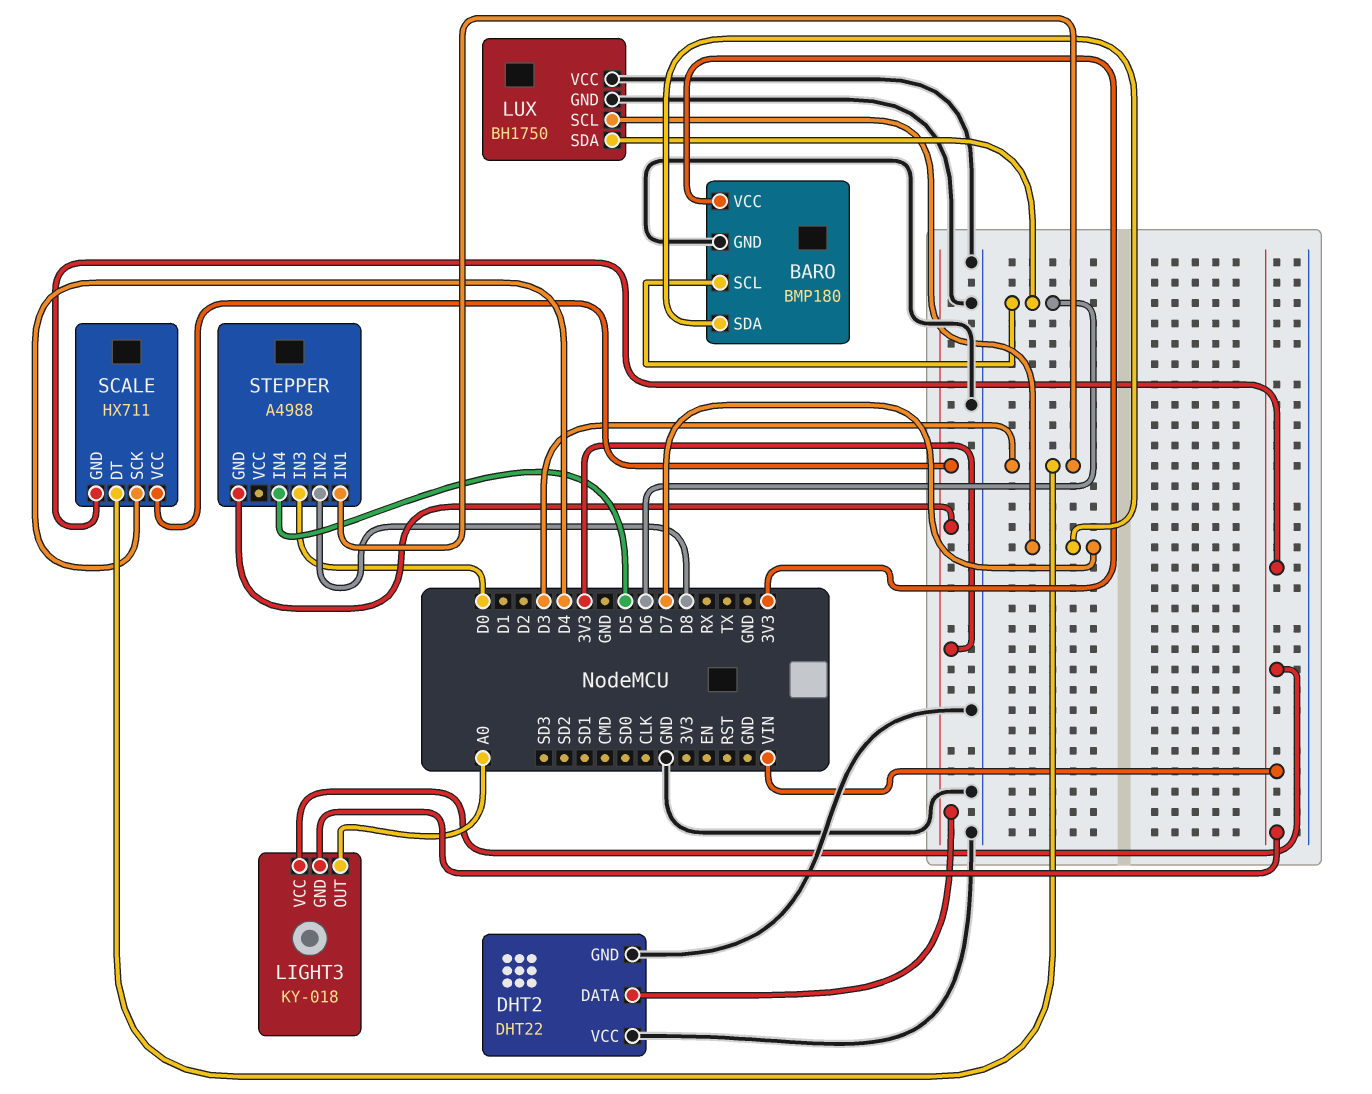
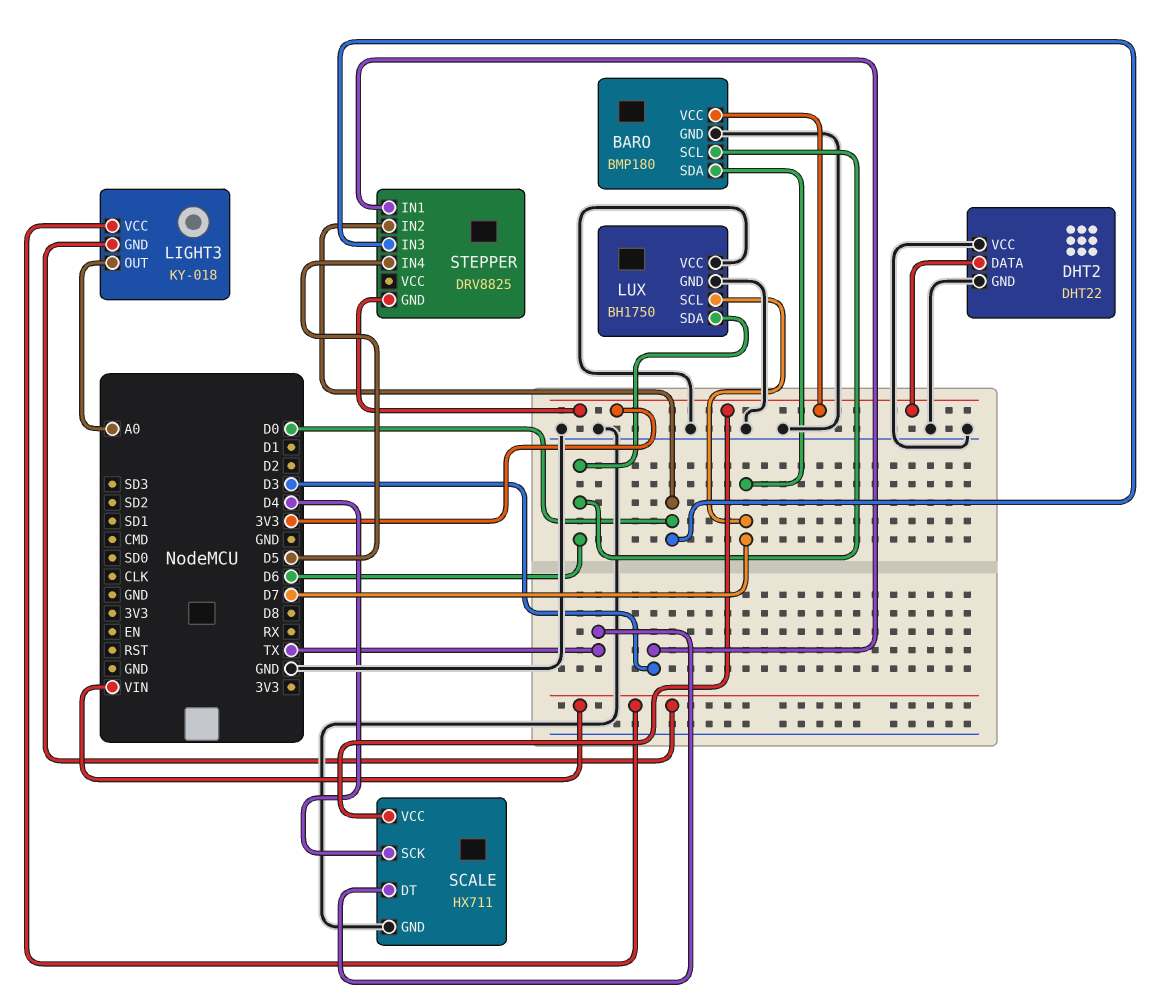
SCALE pin DT: D3 -> TX
SCALE pin GND: VIN -> GND
STEPPER: A4988 -> DRV8825
STEPPER pin IN2: D8 -> D0

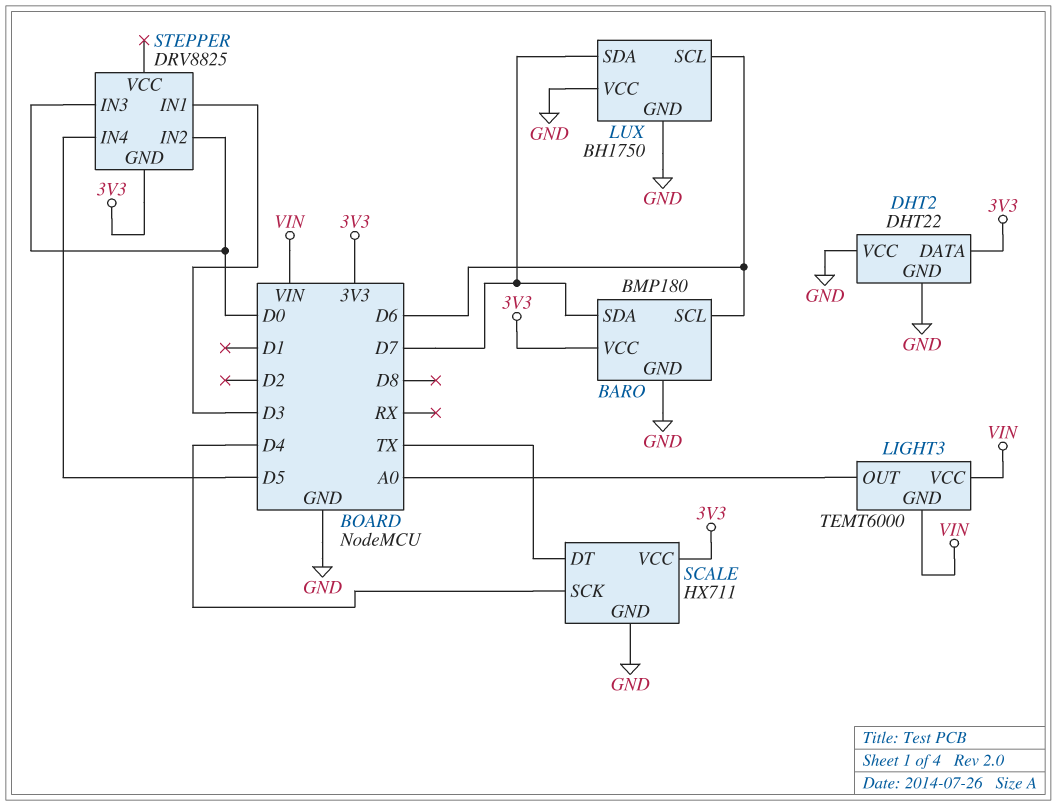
LIGHT3: KY-018 -> TEMT6000
LUX pin SCL: D7 -> D6
LUX pin SDA: D6 -> D7

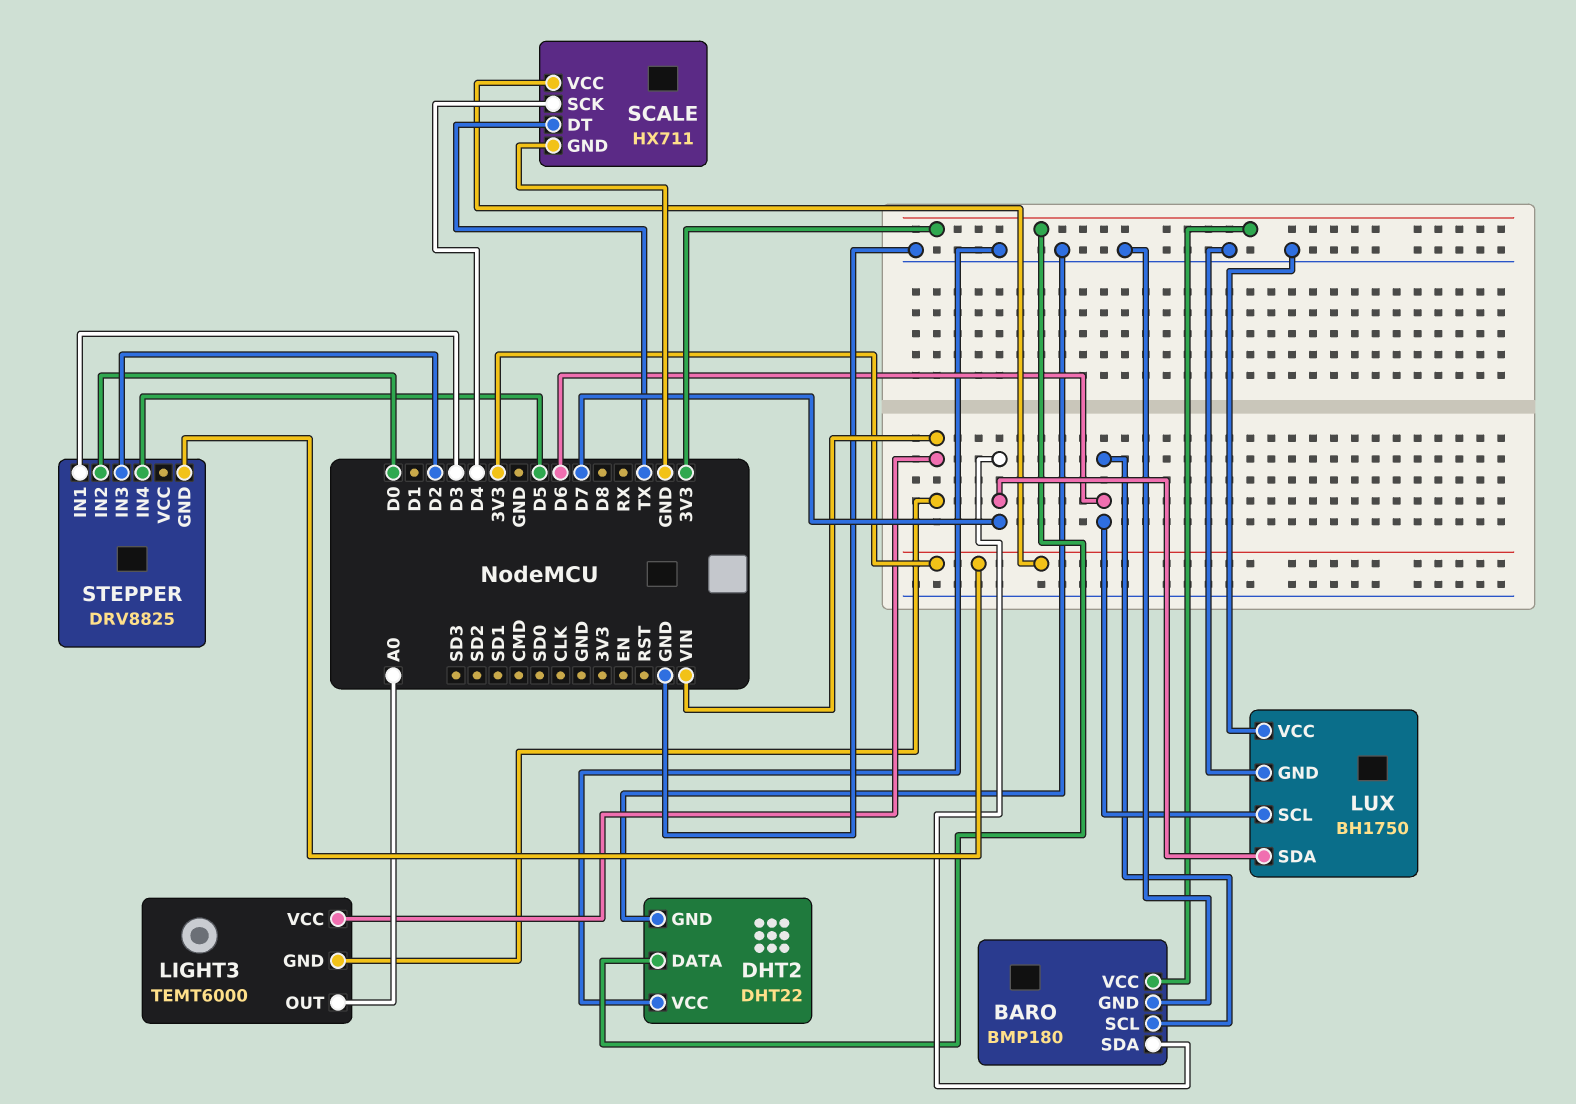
STEPPER pin IN3: D0 -> D2

